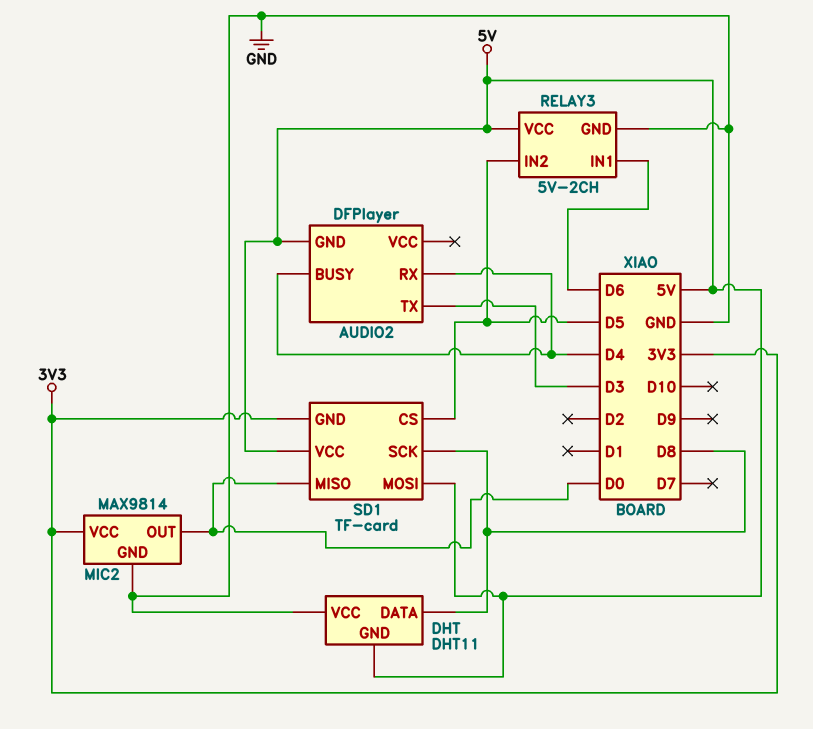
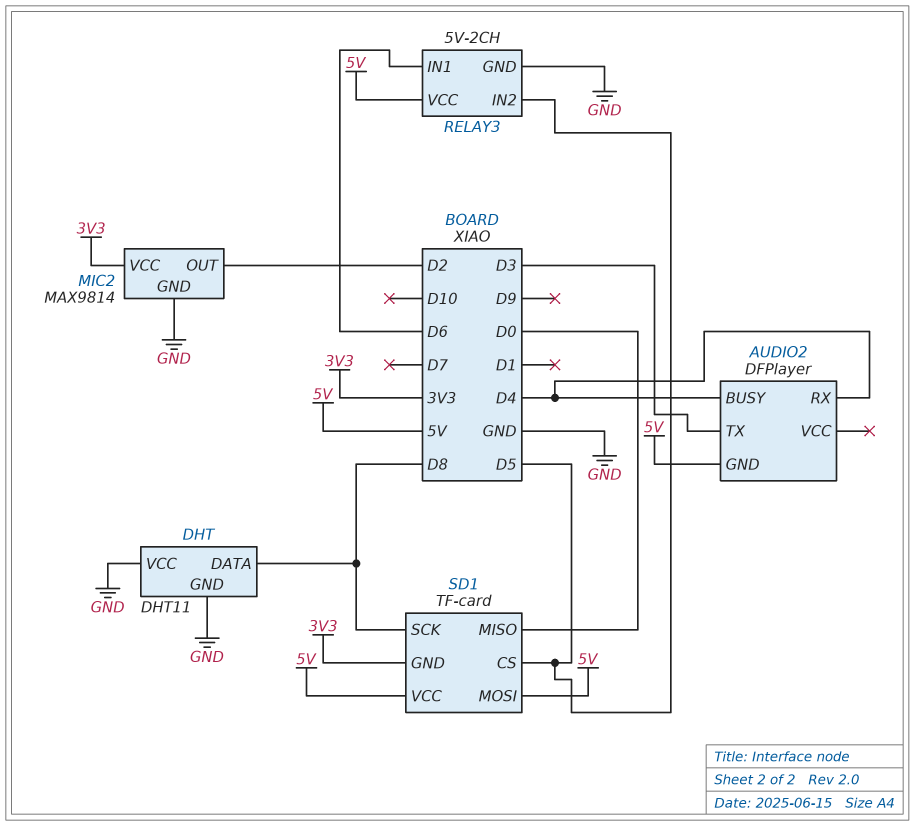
DHT pin GND: 5V -> GND
MIC2 pin OUT: D0 -> D2

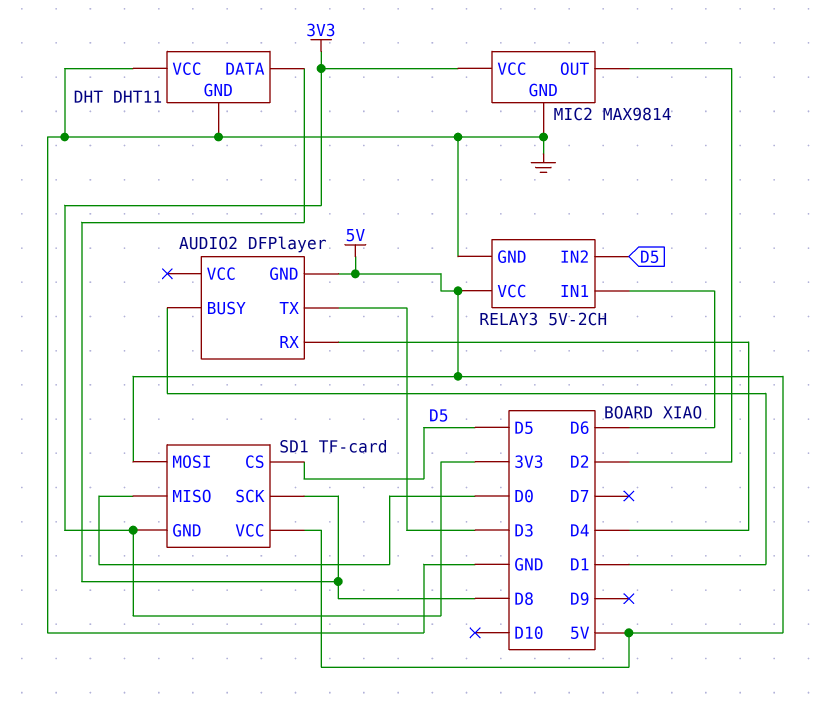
AUDIO2 pin BUSY: D4 -> D1

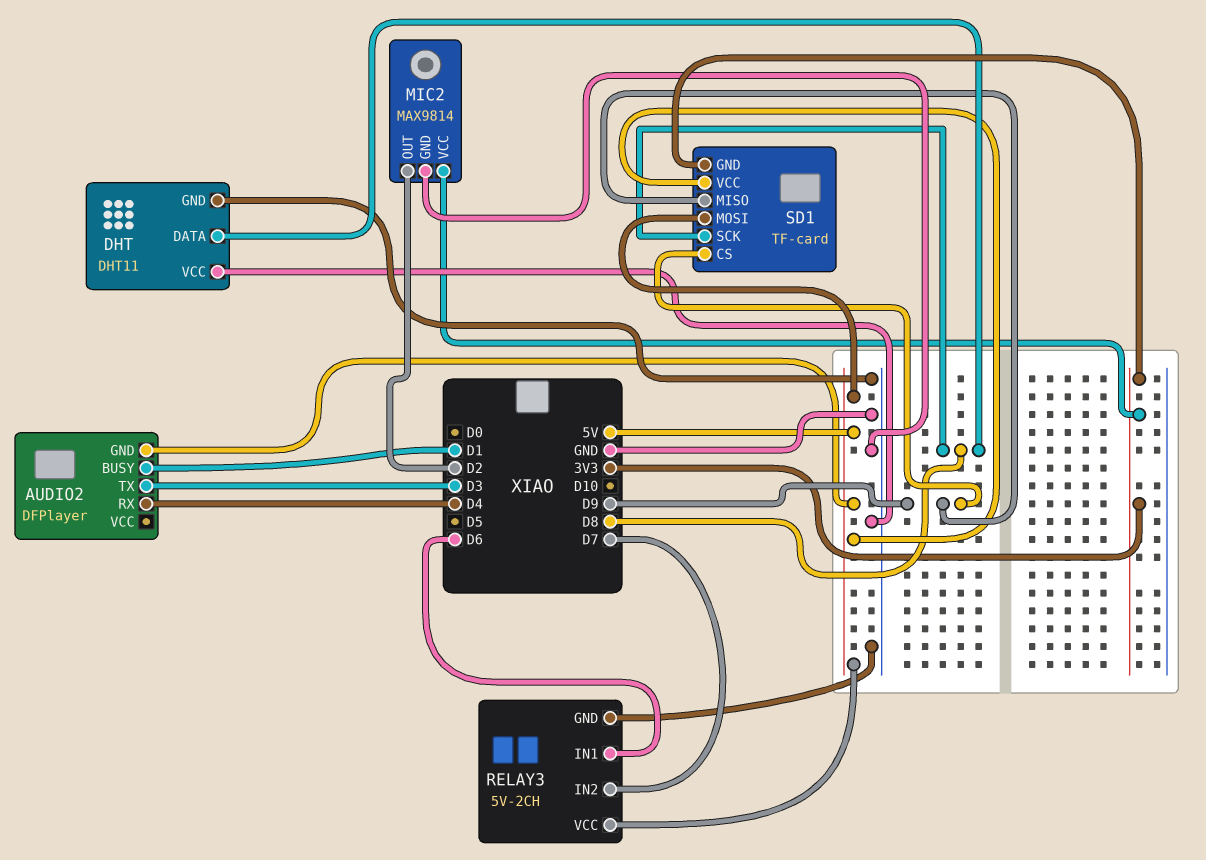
RELAY3 pin IN2: D5 -> D7
SD1 pin CS: D5 -> D9
SD1 pin MISO: D0 -> D9

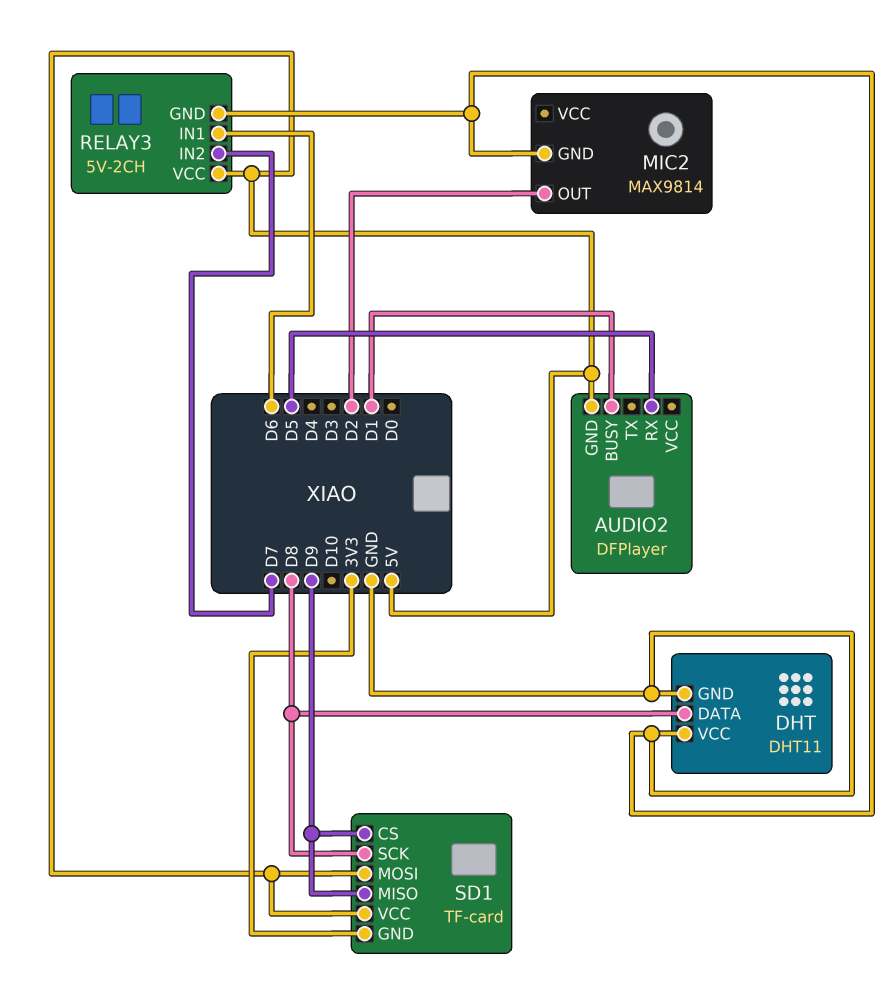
AUDIO2 pin RX: D4 -> D5
AUDIO2 pin TX: D3 -> none
MIC2 pin VCC: 3V3 -> none

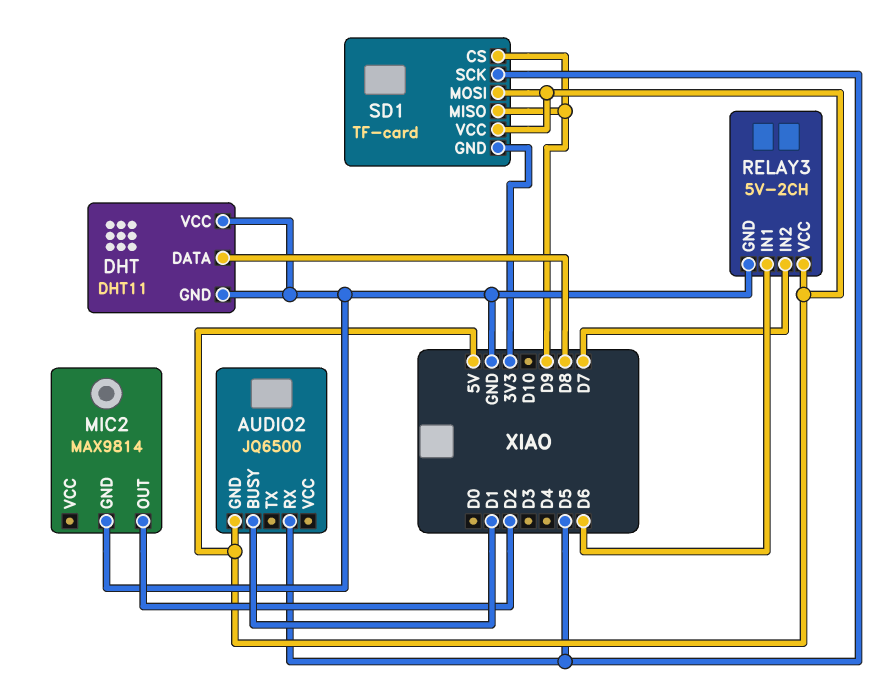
AUDIO2: DFPlayer -> JQ6500
SD1 pin SCK: D8 -> D5

